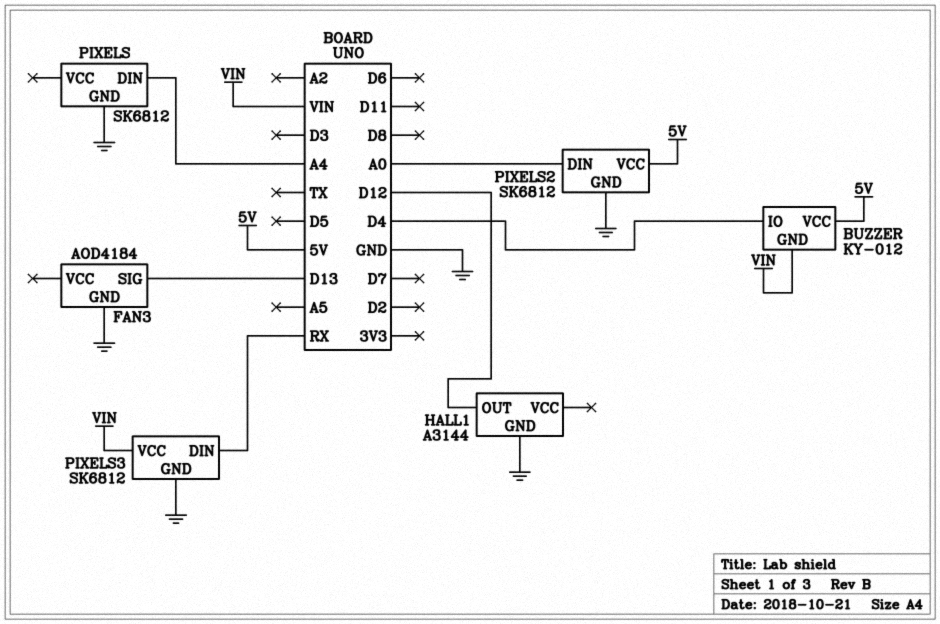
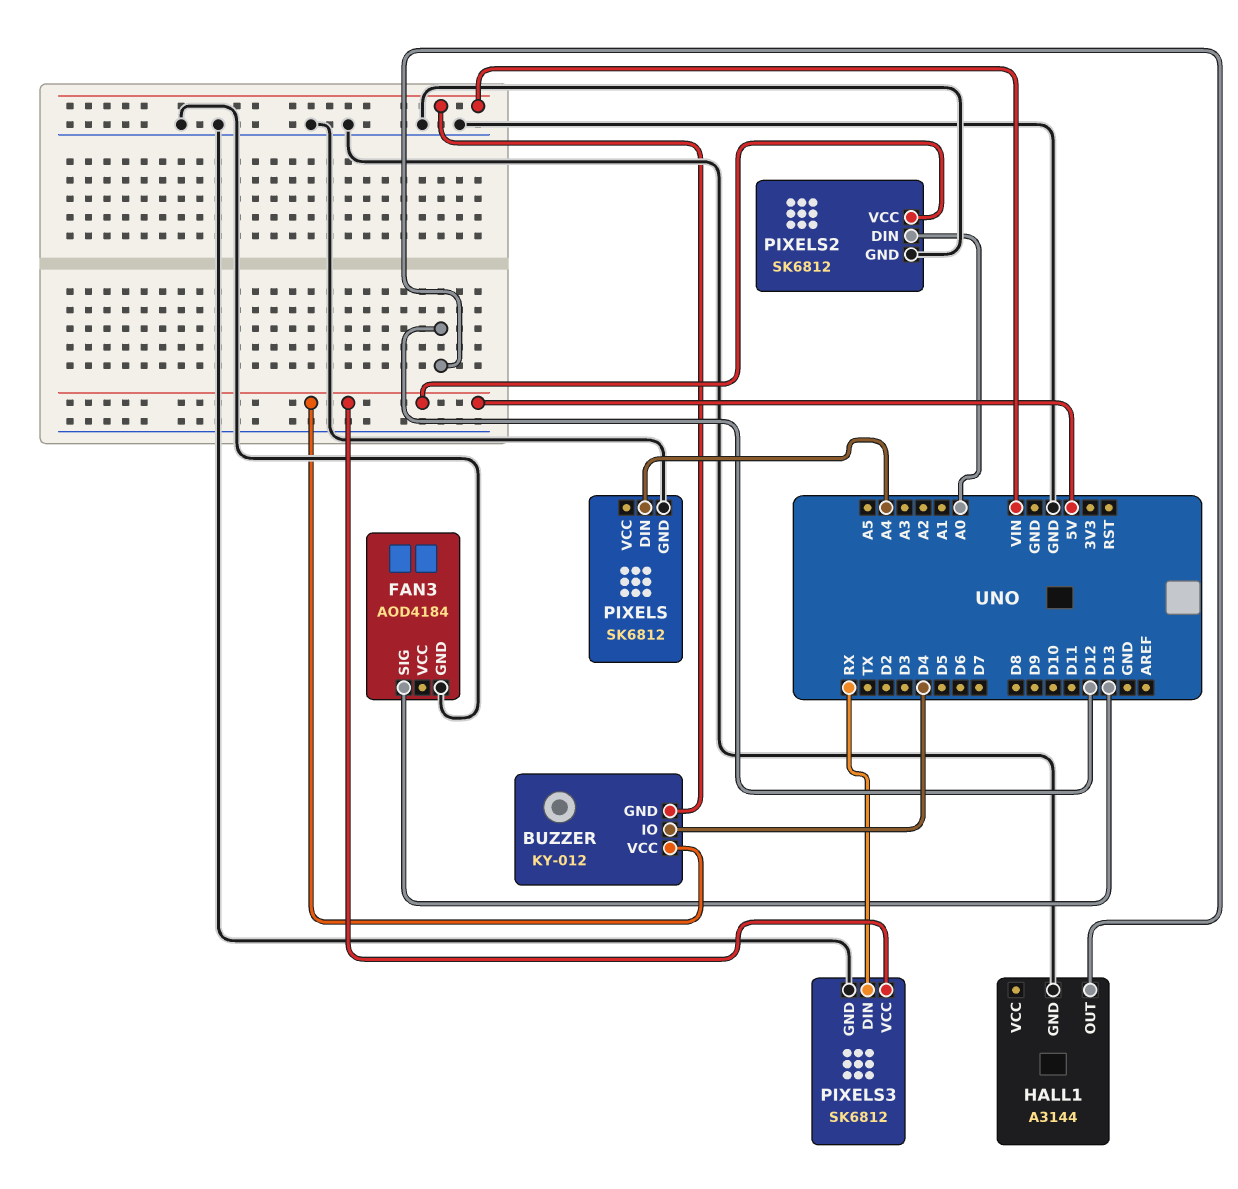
PIXELS3 pin VCC: VIN -> 5V

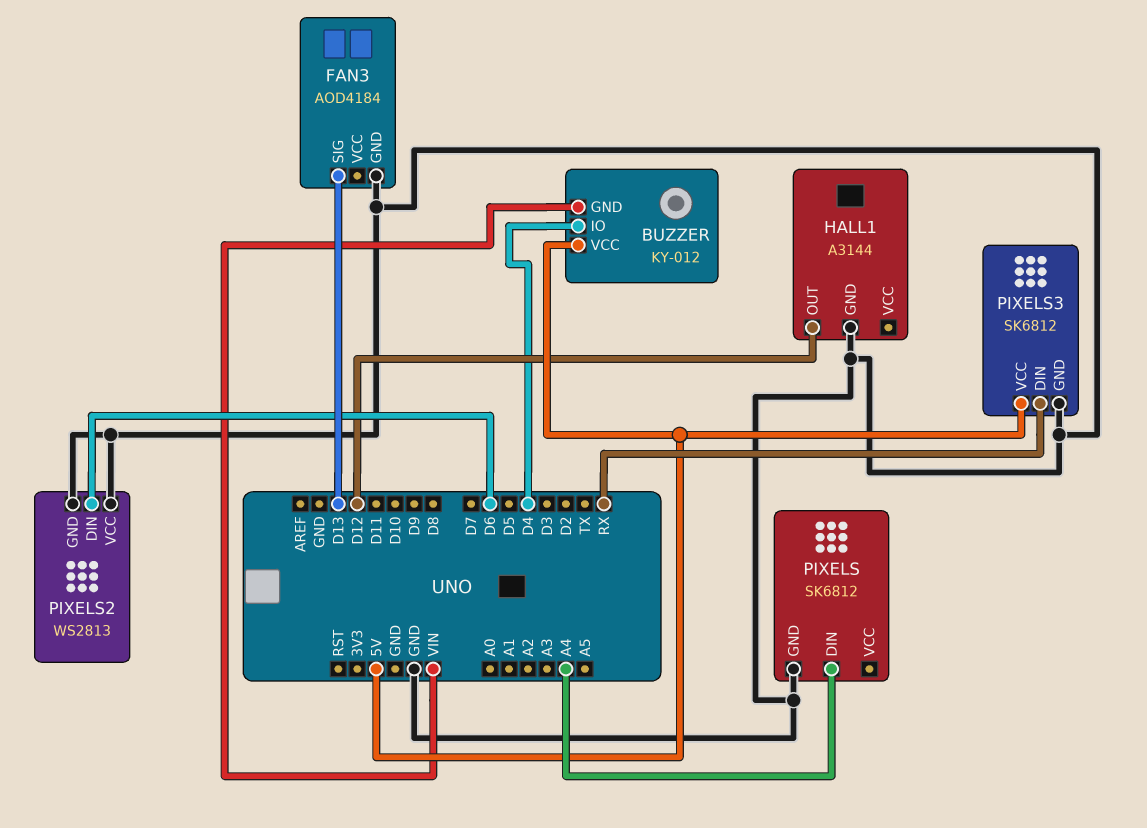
PIXELS2: SK6812 -> WS2813
PIXELS2 pin DIN: A0 -> D6
PIXELS2 pin VCC: 5V -> GND

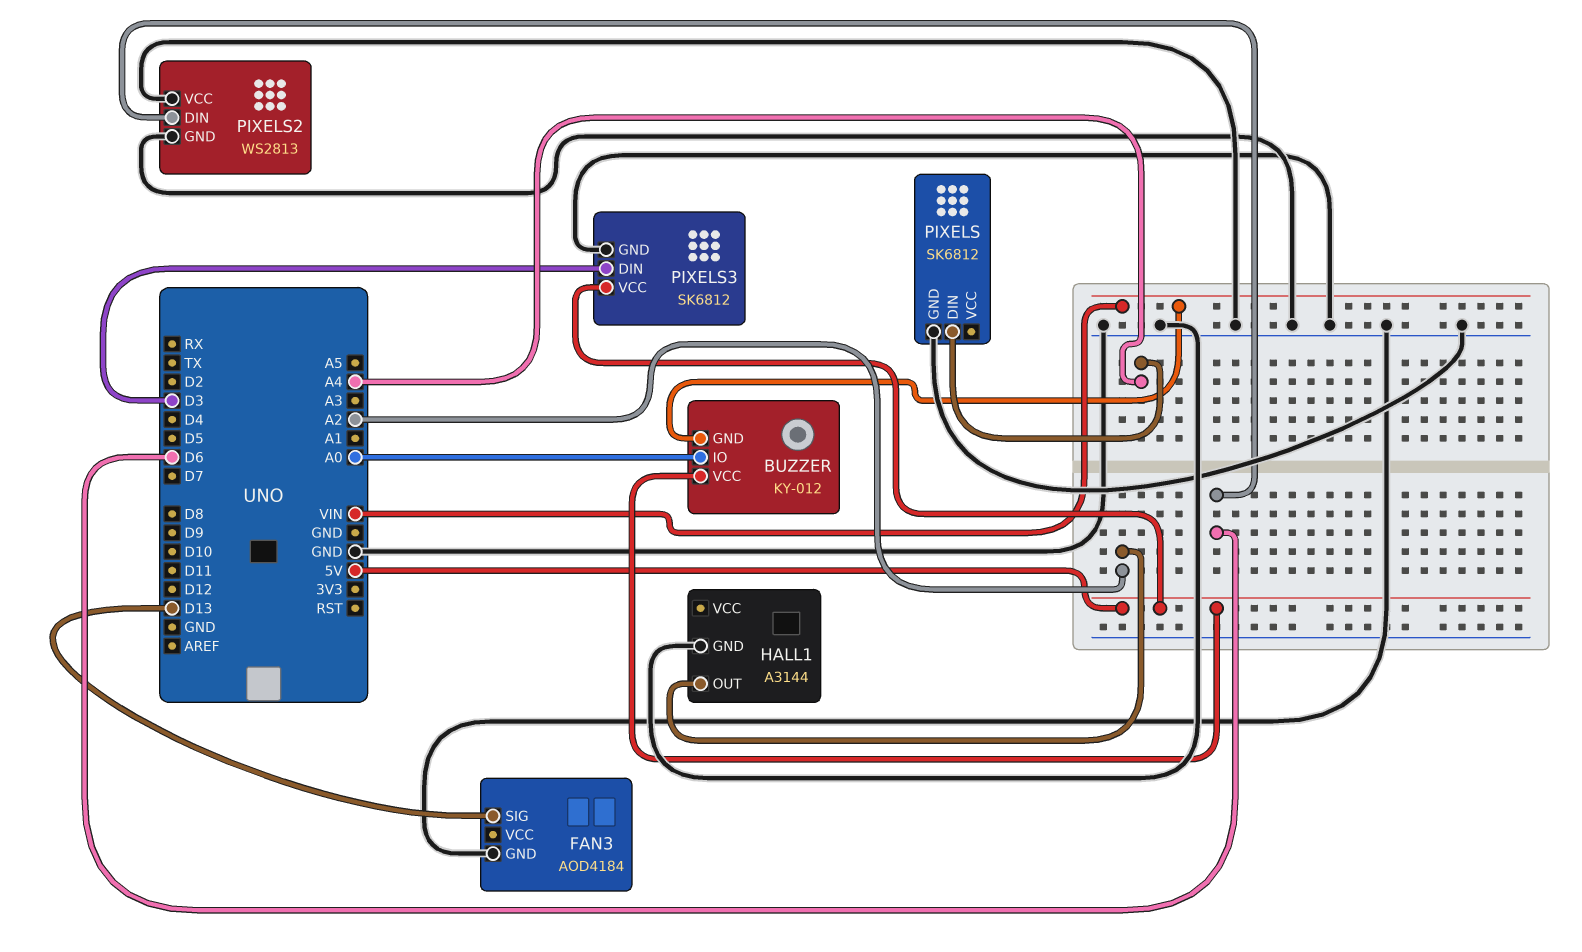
BUZZER pin IO: D4 -> A0
HALL1 pin OUT: D12 -> A2
PIXELS3 pin DIN: RX -> D3

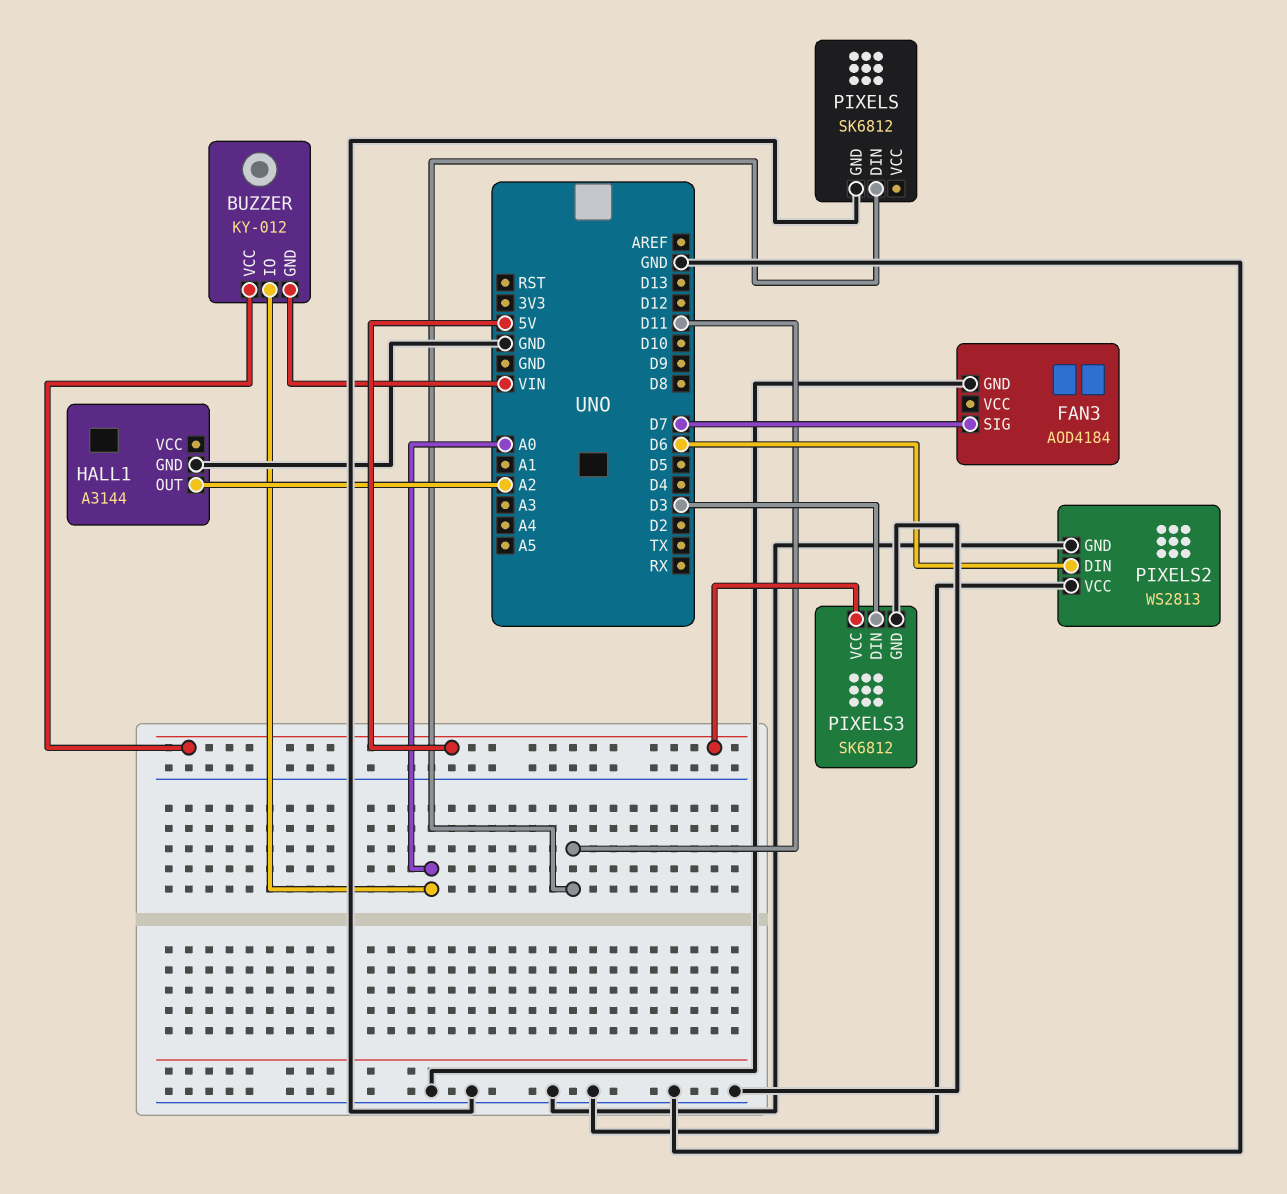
FAN3 pin SIG: D13 -> D7
PIXELS pin DIN: A4 -> D11

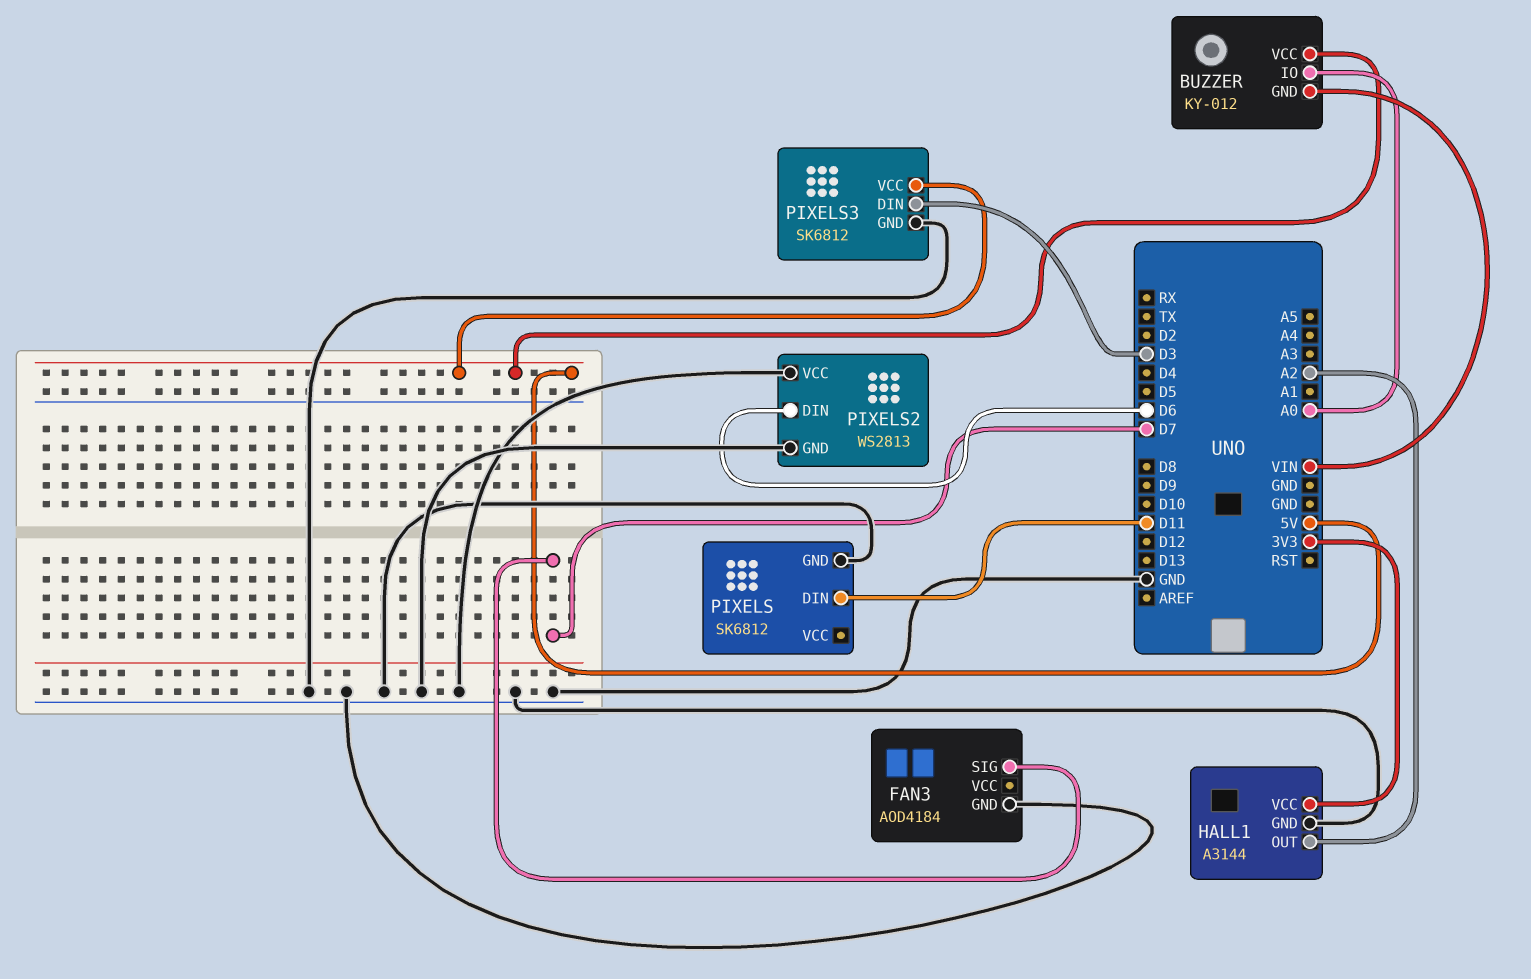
HALL1 pin VCC: none -> 3V3

